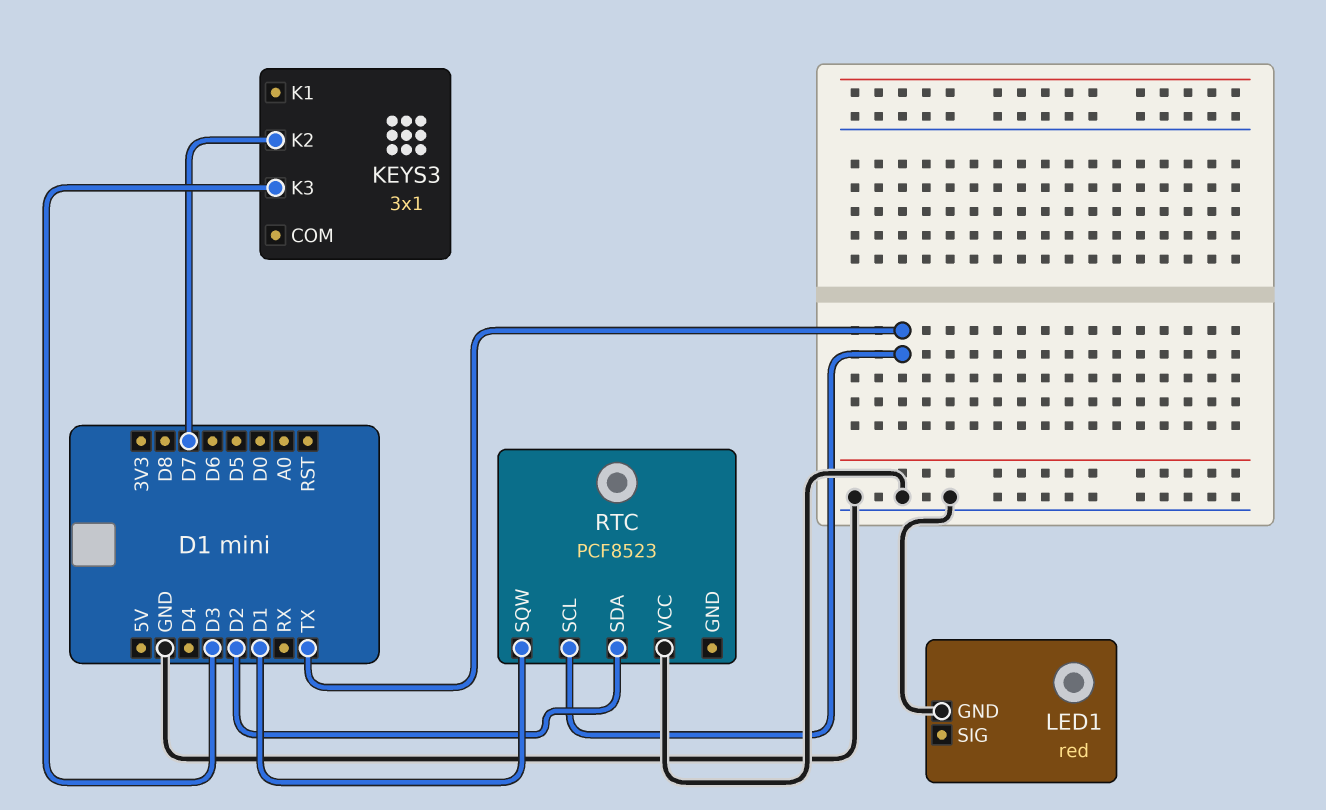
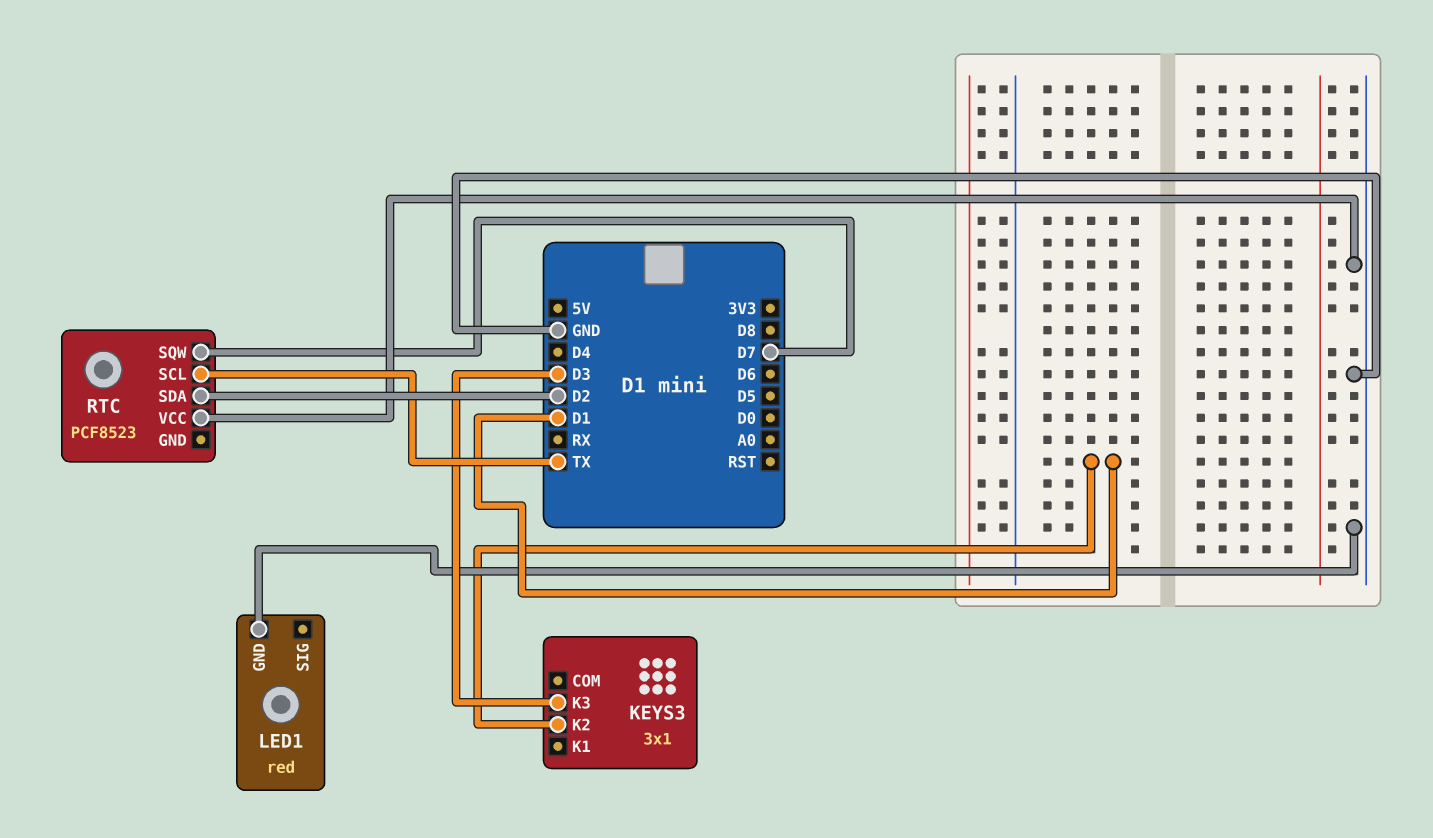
KEYS3 pin K2: D7 -> D1
RTC pin SQW: D1 -> D7

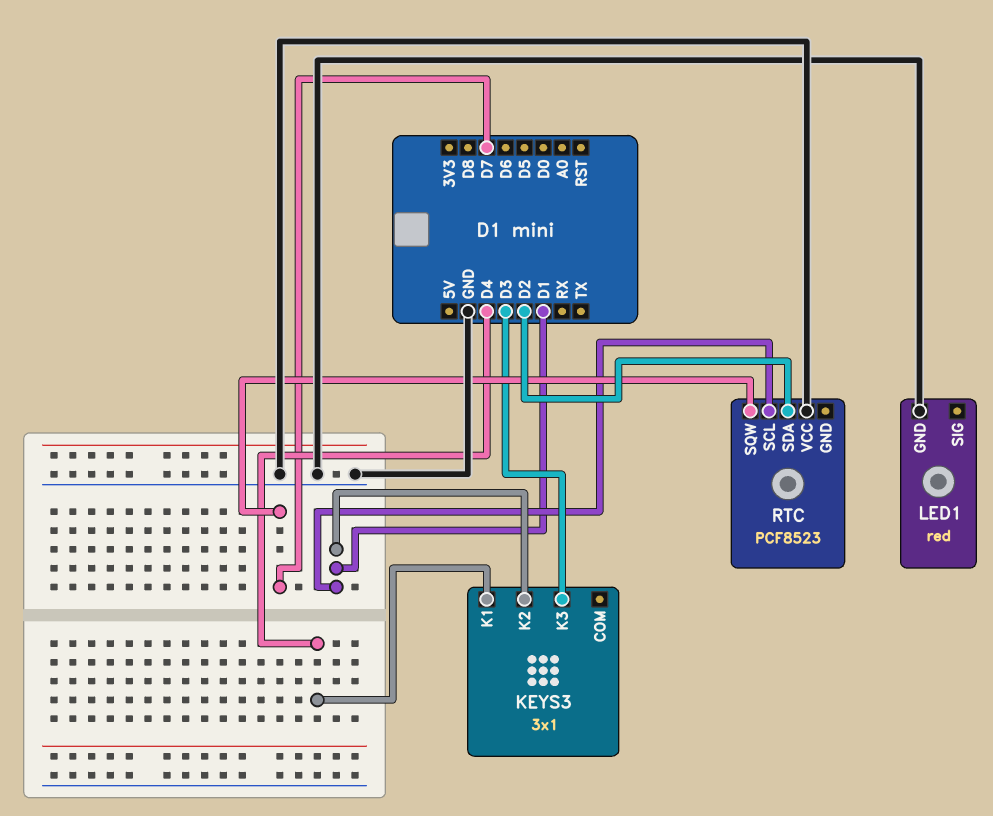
KEYS3 pin K1: none -> D4
RTC pin SCL: TX -> D1

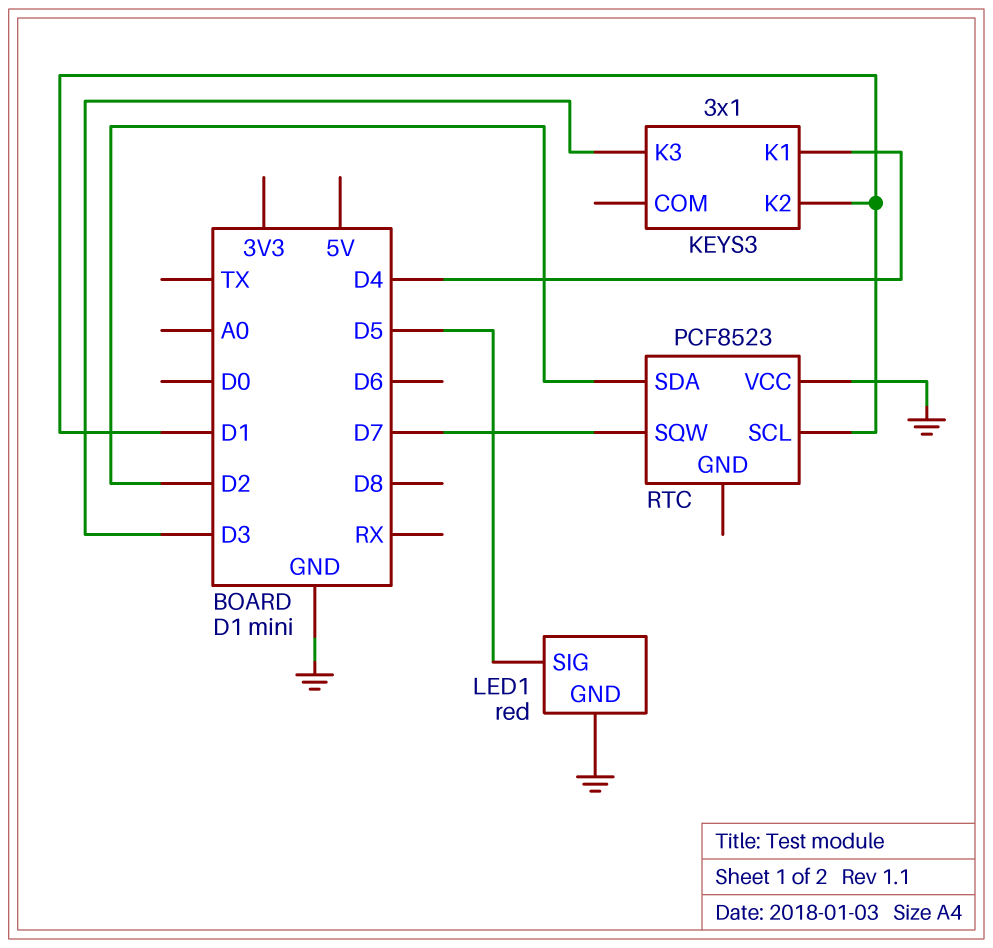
LED1 pin SIG: none -> D5

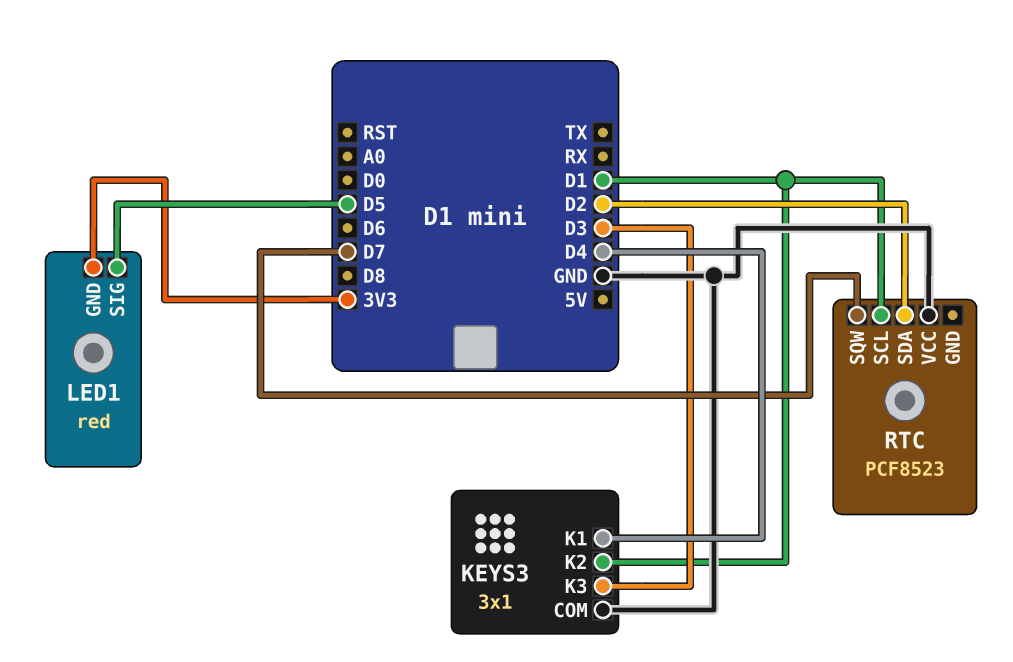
KEYS3 pin COM: none -> GND
LED1 pin GND: GND -> 3V3

